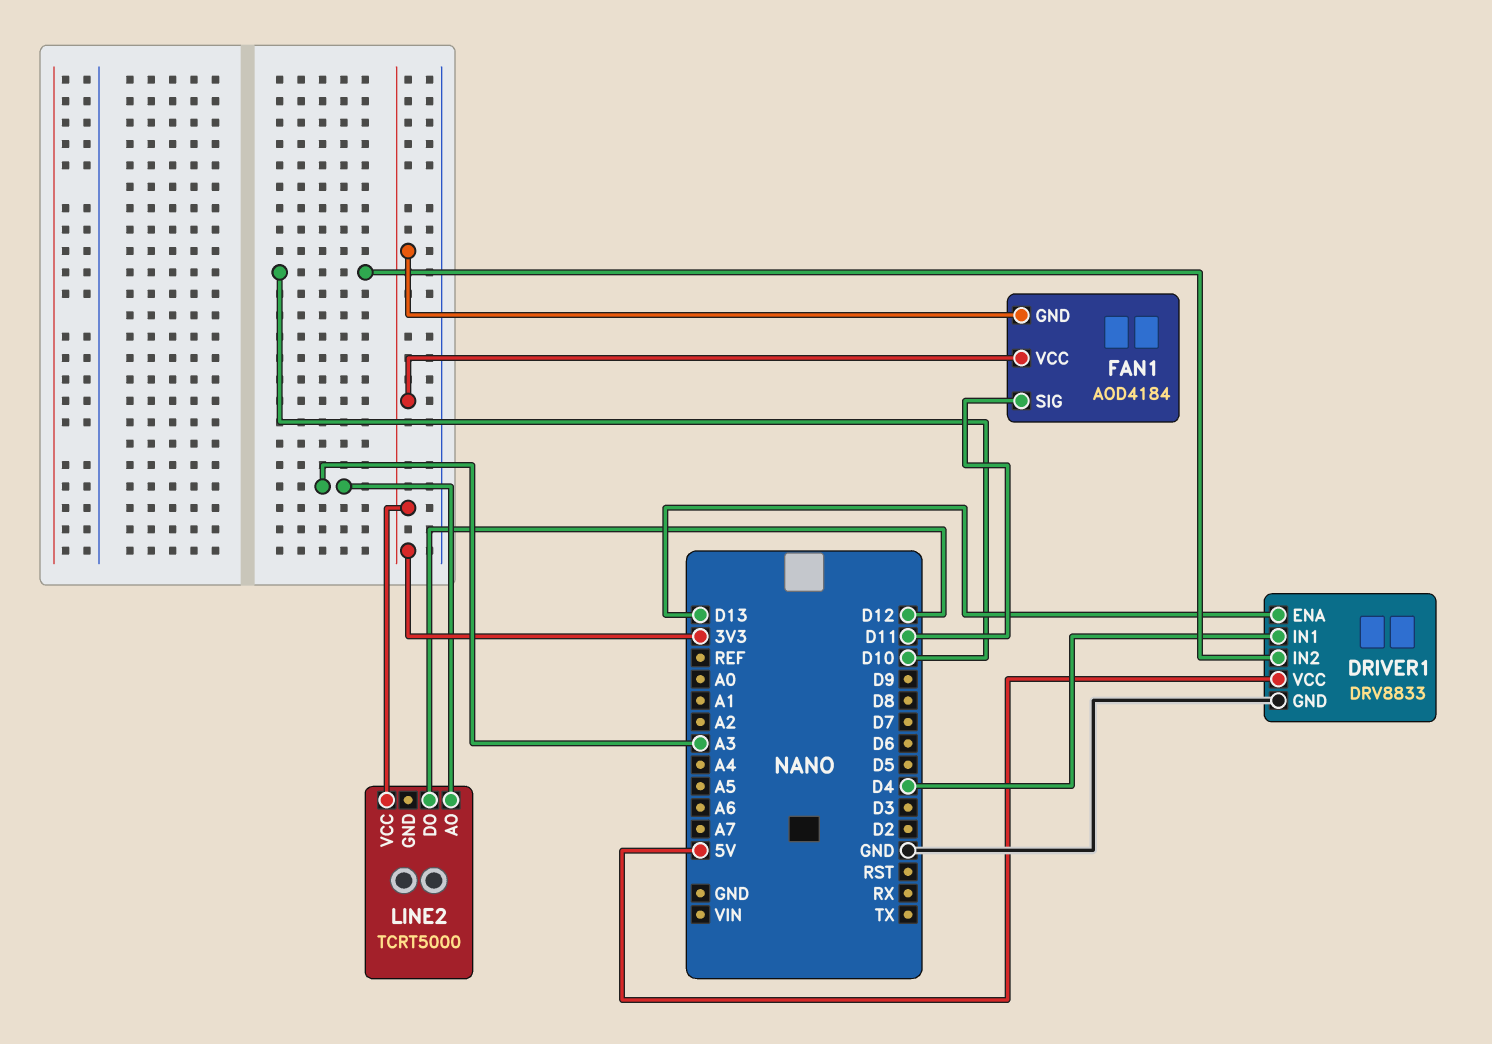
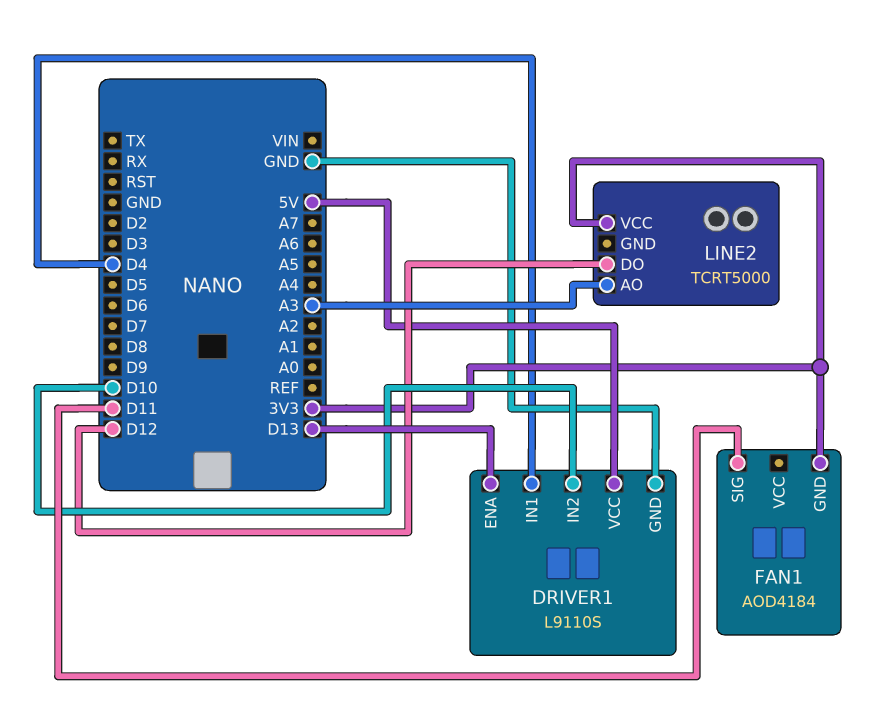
DRIVER1: DRV8833 -> L9110S
FAN1 pin VCC: 3V3 -> none

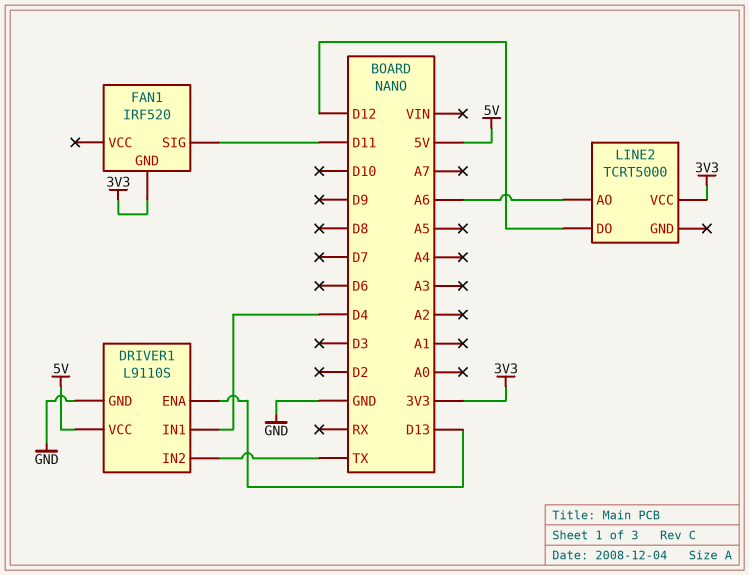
DRIVER1 pin IN2: D10 -> TX
FAN1: AOD4184 -> IRF520
LINE2 pin AO: A3 -> A6

